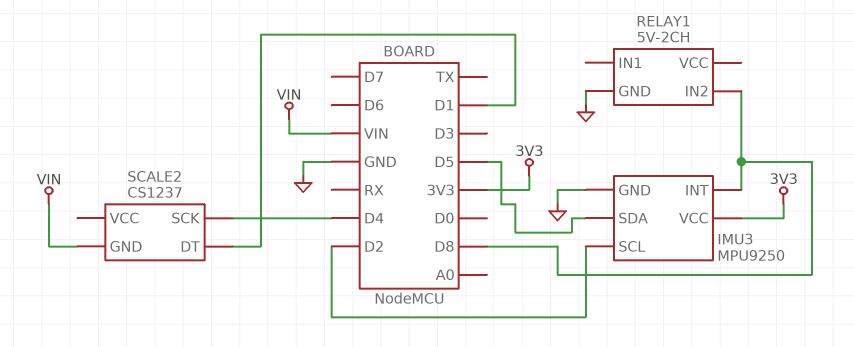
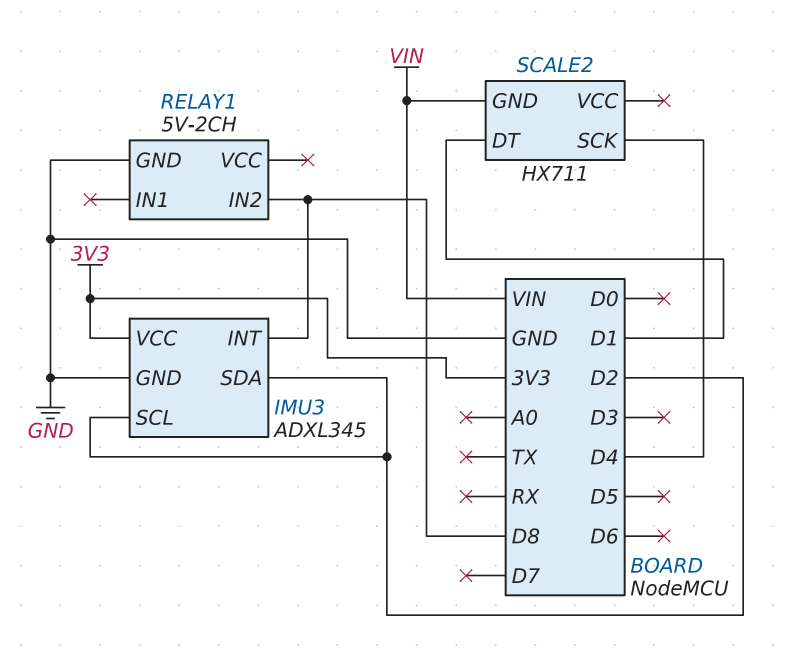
IMU3: MPU9250 -> ADXL345
IMU3 pin SDA: D5 -> D2
SCALE2: CS1237 -> HX711

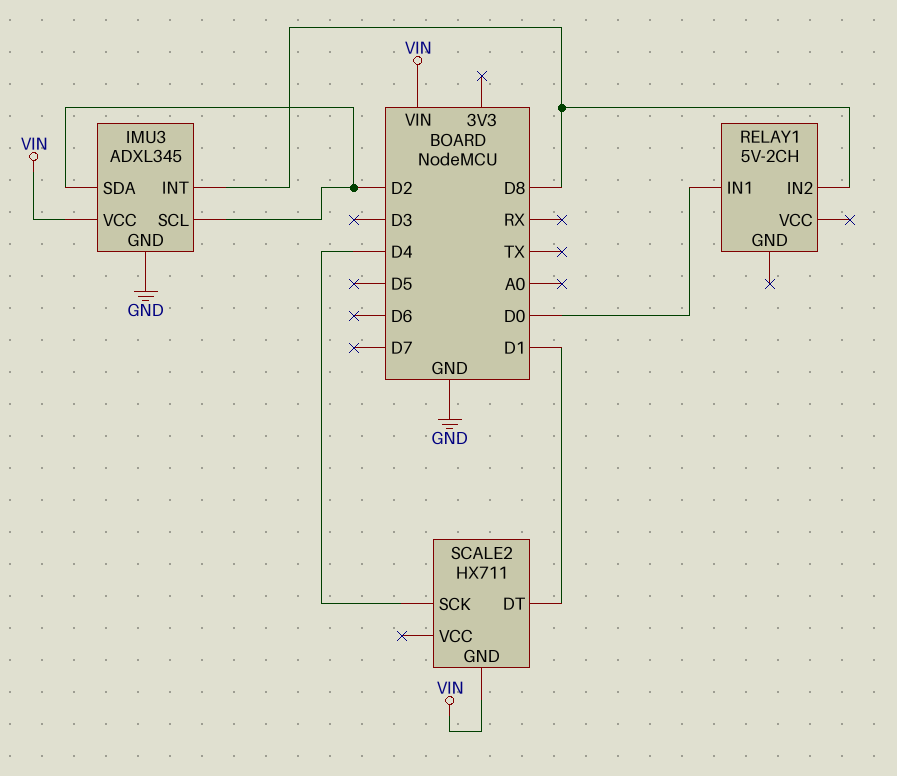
IMU3 pin VCC: 3V3 -> VIN
RELAY1 pin GND: GND -> none
RELAY1 pin IN1: none -> D0

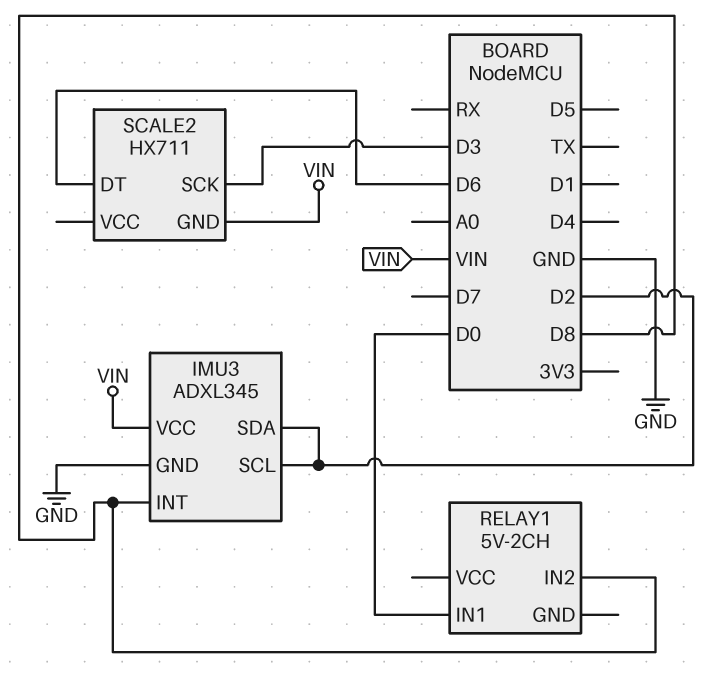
SCALE2 pin DT: D1 -> D6
SCALE2 pin SCK: D4 -> D3

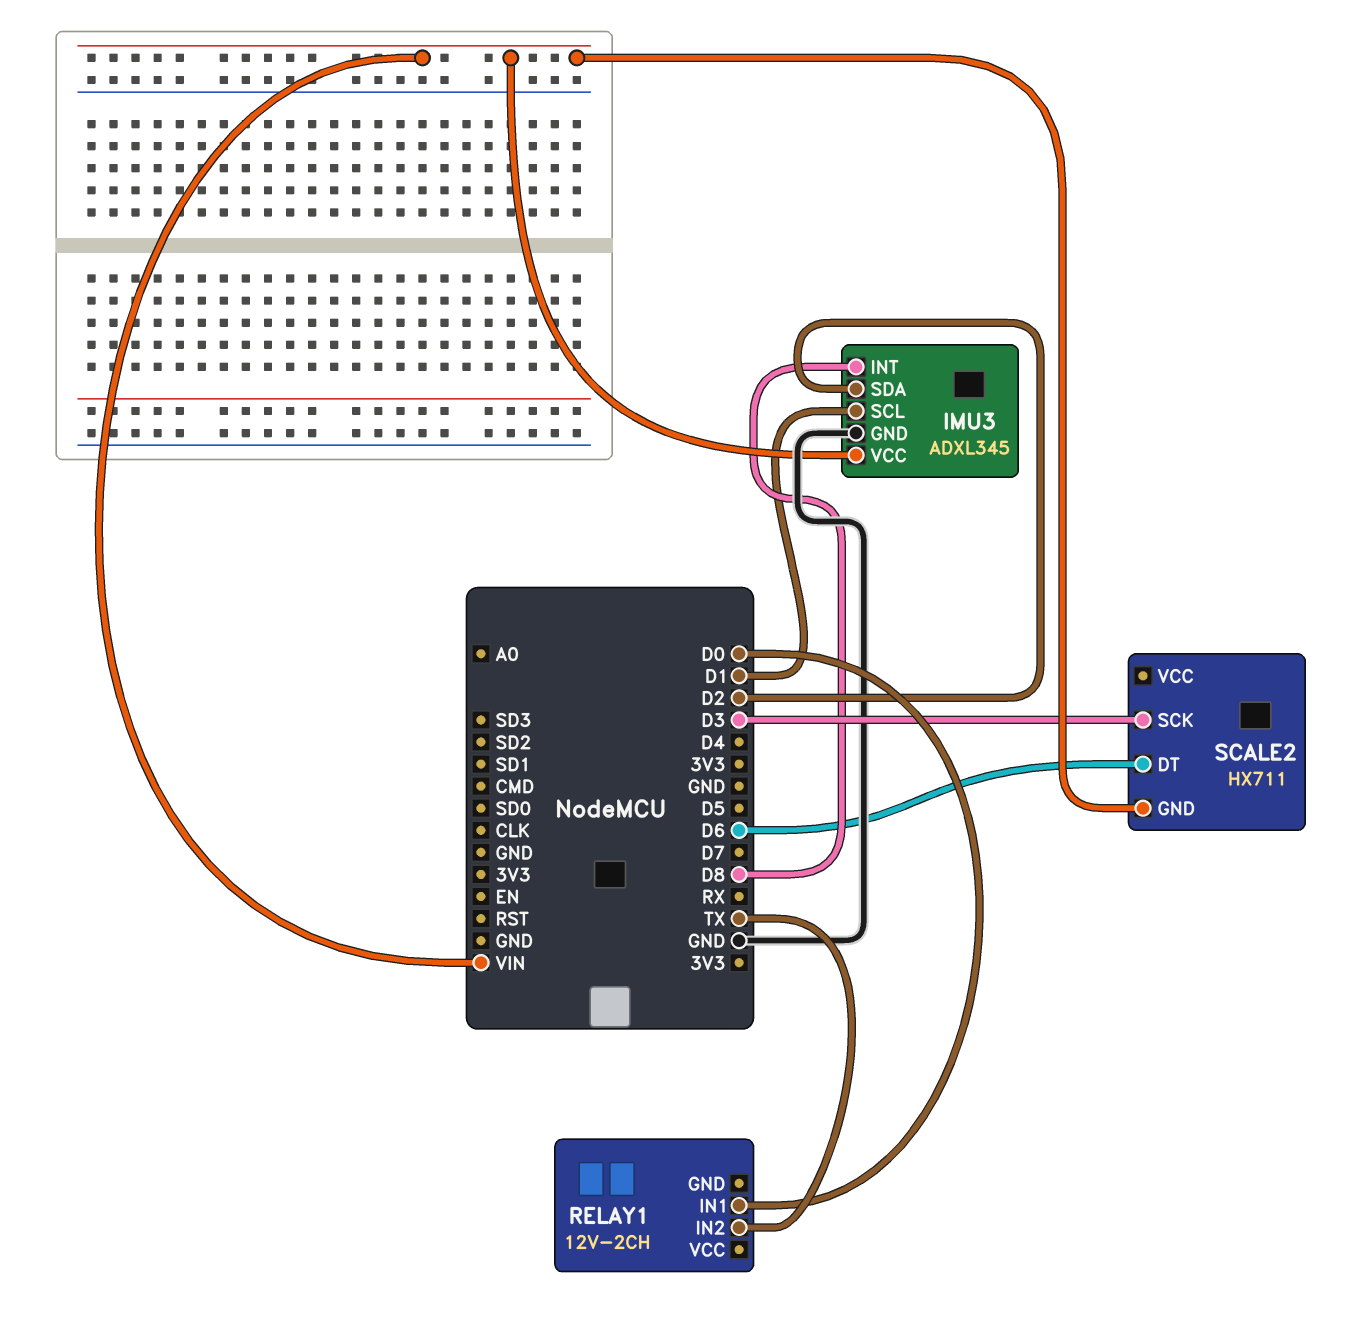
IMU3 pin SCL: D2 -> D1
RELAY1: 5V-2CH -> 12V-2CH
RELAY1 pin IN2: D8 -> TX

